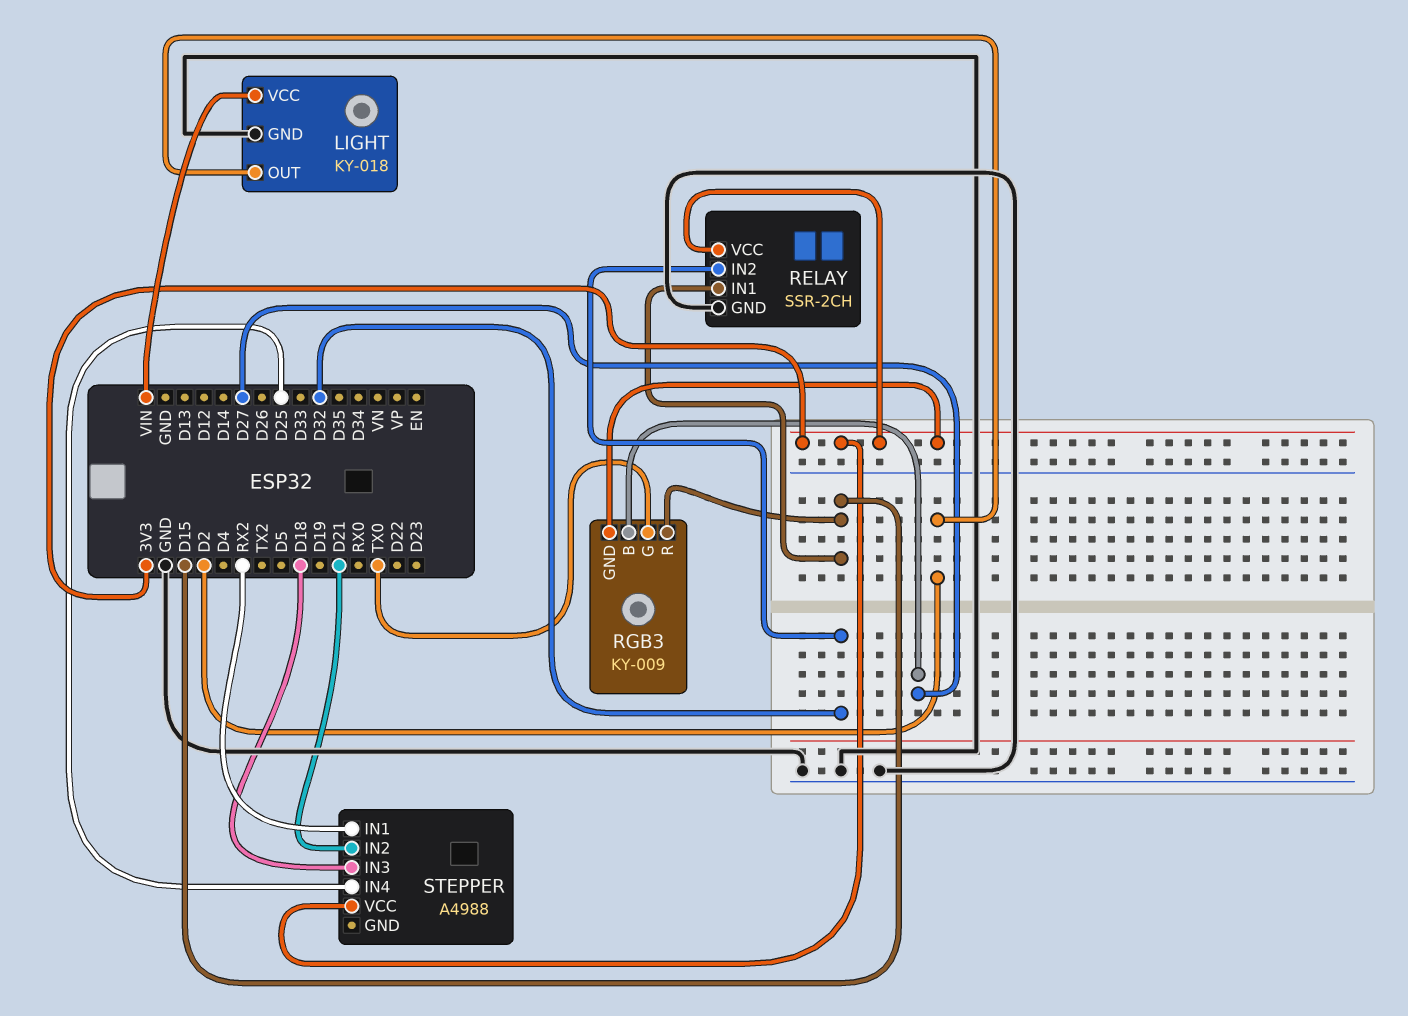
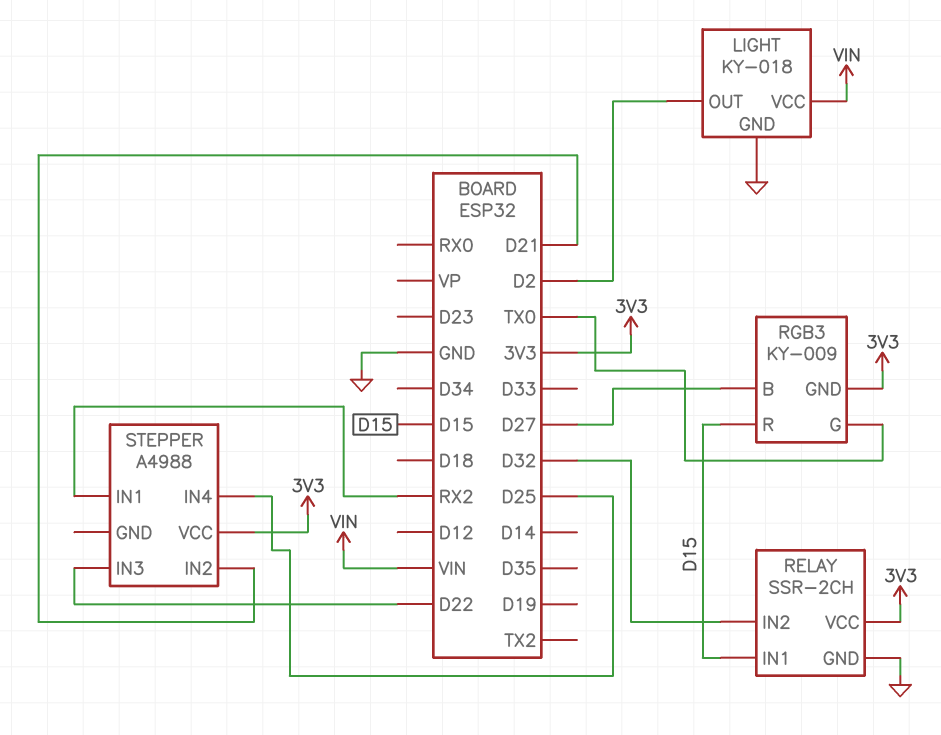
STEPPER pin IN3: D18 -> D22

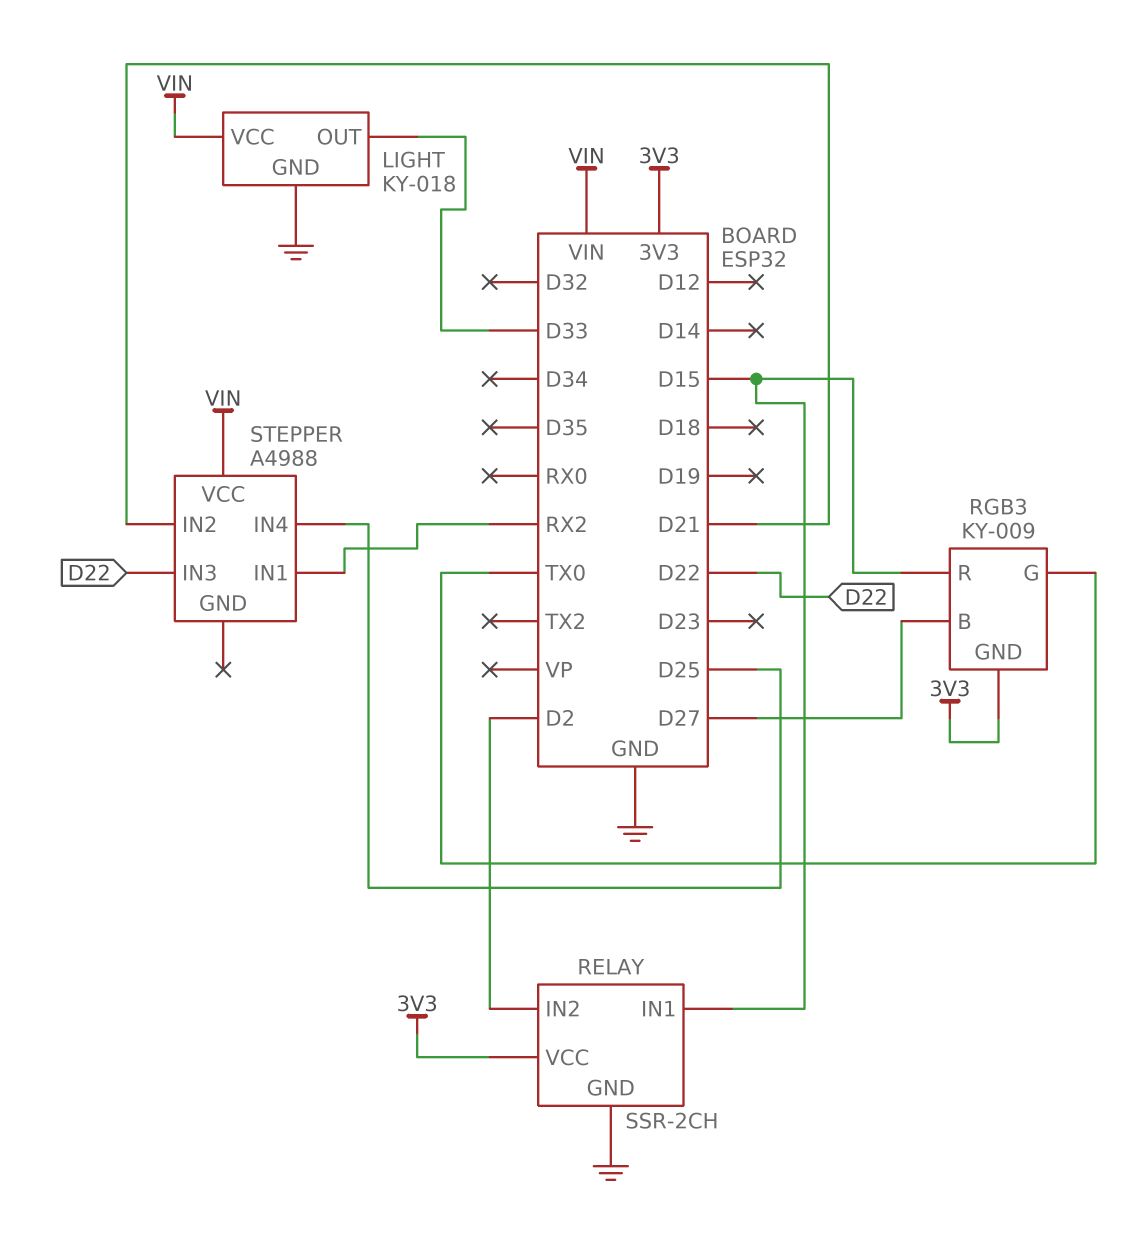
LIGHT pin OUT: D2 -> D33
RELAY pin IN2: D32 -> D2
STEPPER pin VCC: 3V3 -> VIN

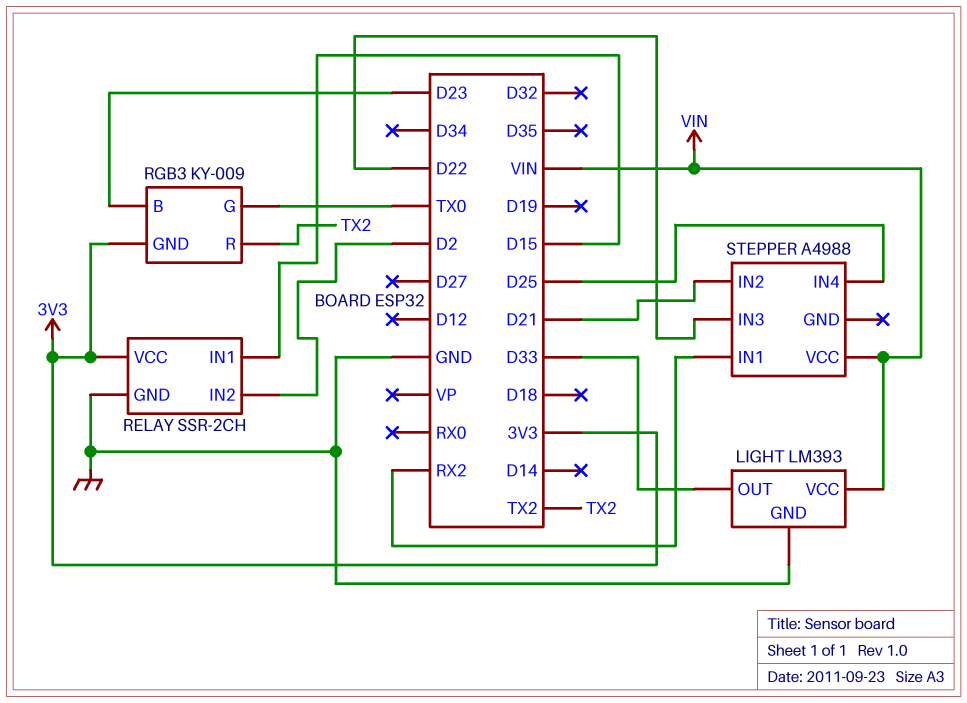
LIGHT: KY-018 -> LM393
RGB3 pin B: D27 -> D23
RGB3 pin R: D15 -> TX2

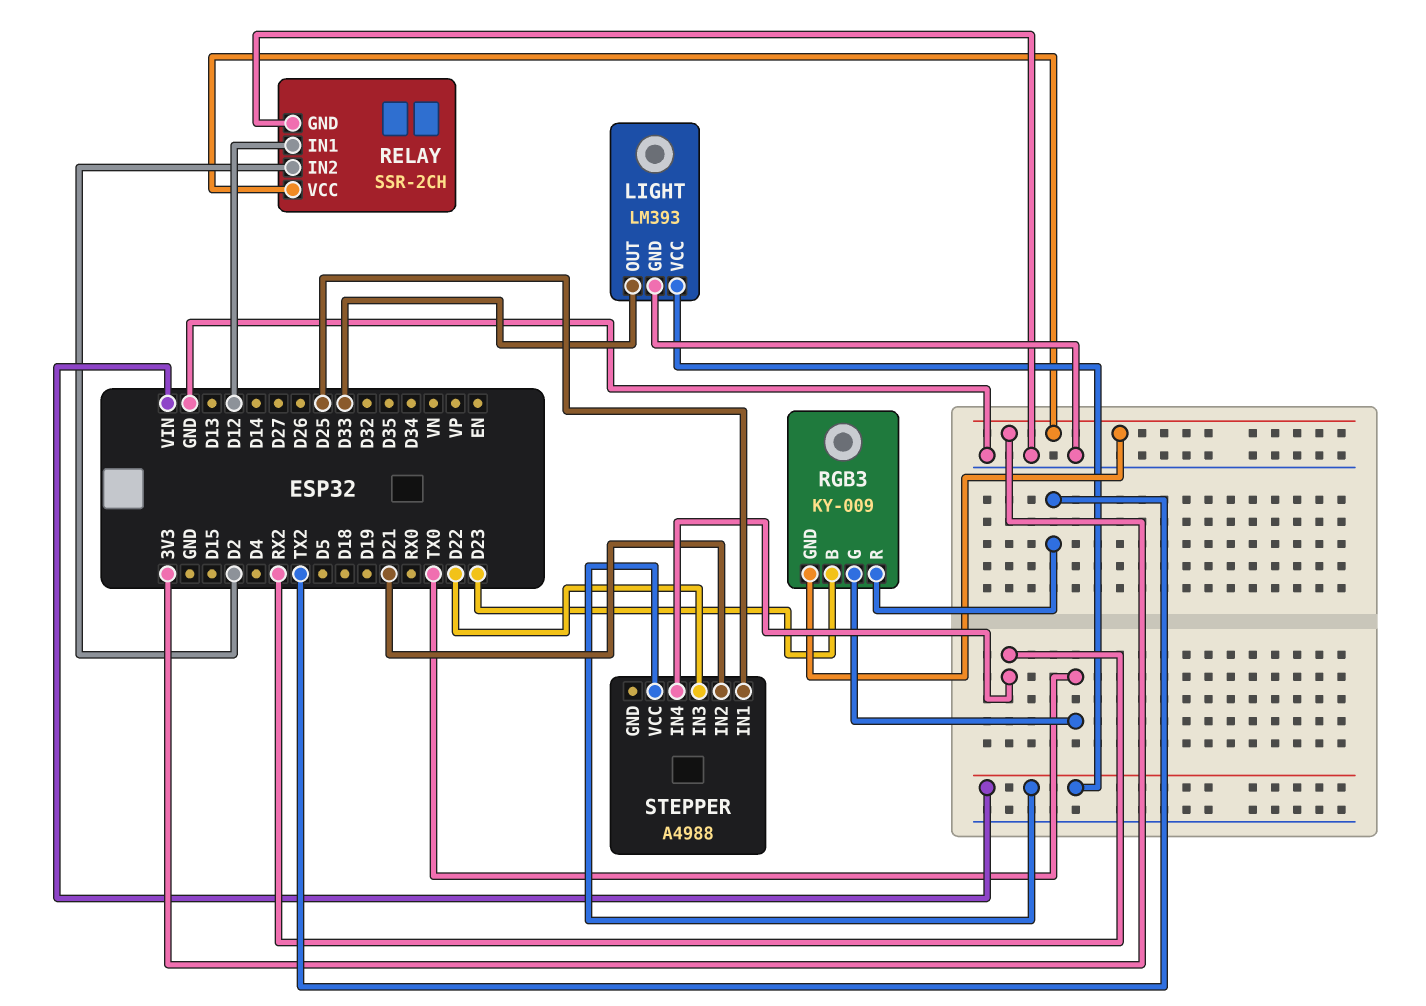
RELAY pin IN1: D15 -> D12
STEPPER pin IN1: RX2 -> D25
STEPPER pin IN4: D25 -> RX2

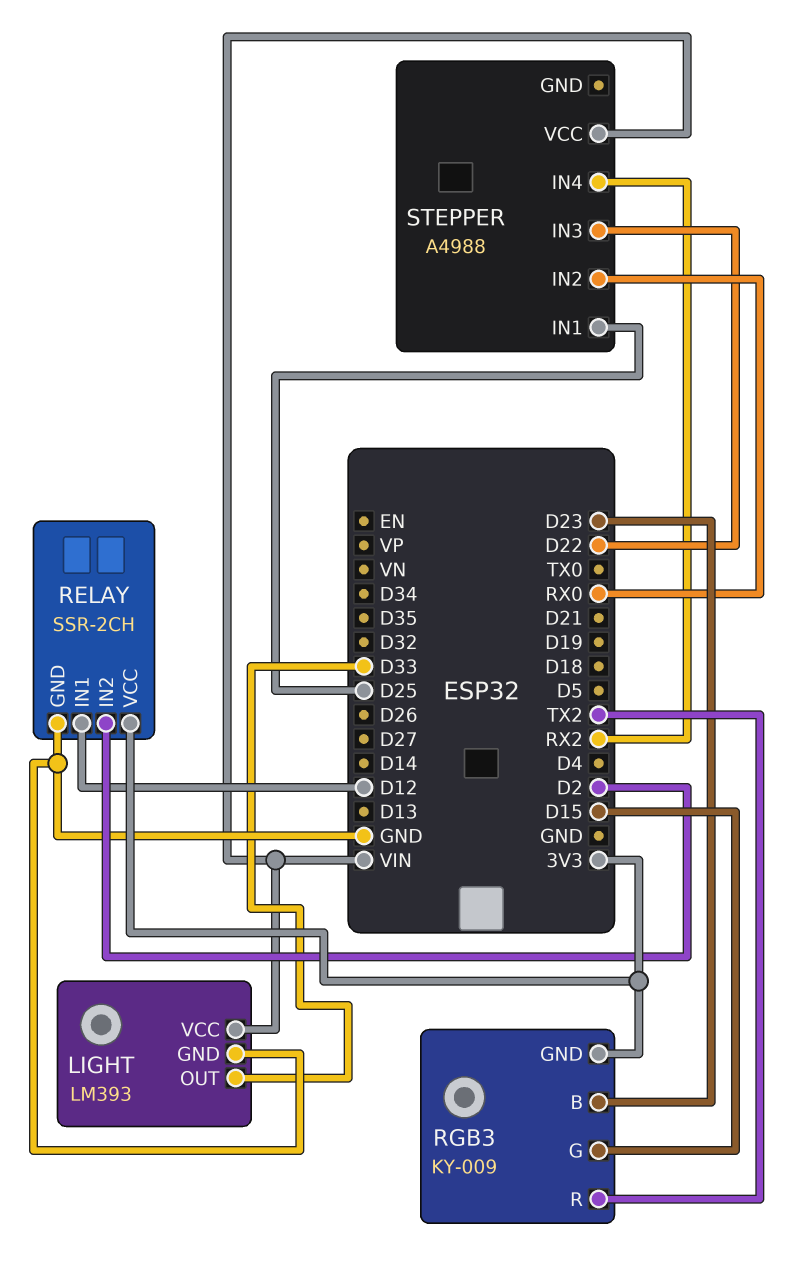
RGB3 pin G: TX0 -> D15
STEPPER pin IN2: D21 -> RX0

